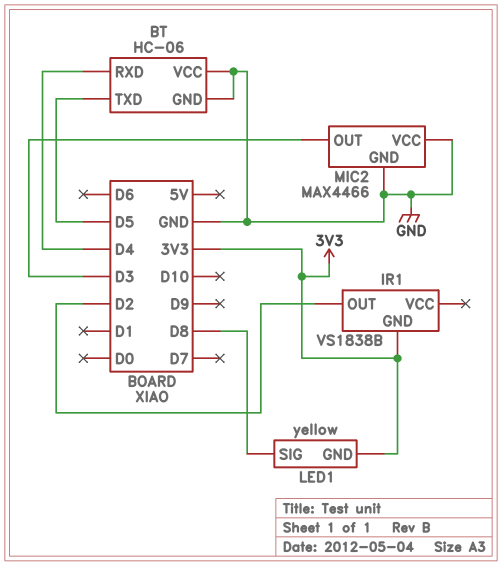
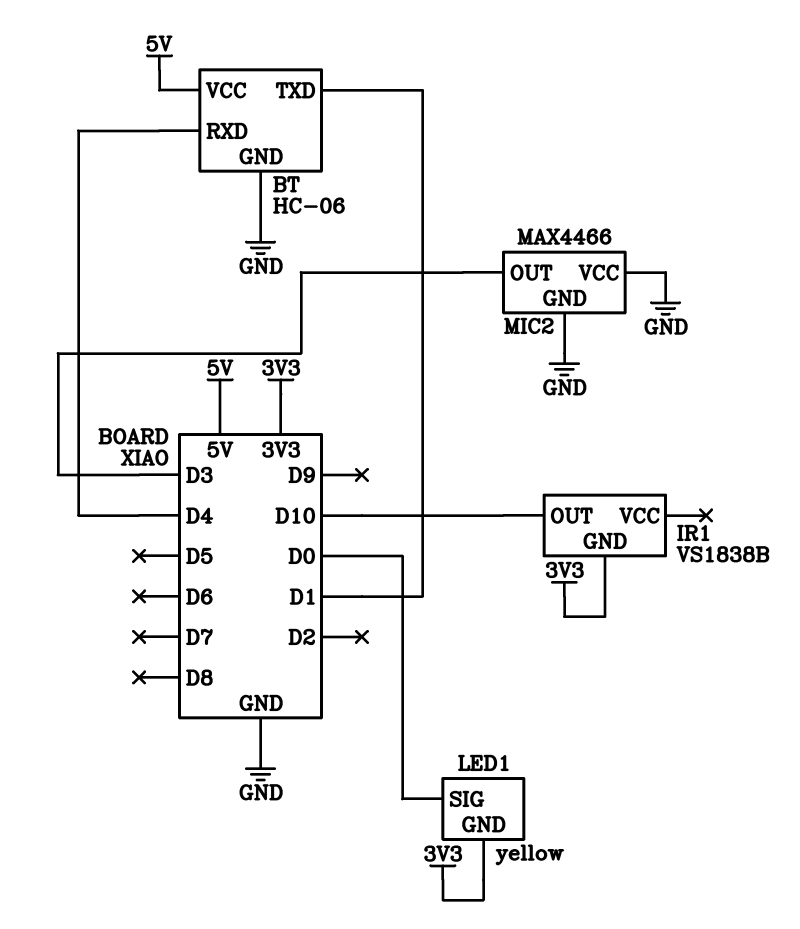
BT pin TXD: D5 -> D1
BT pin VCC: GND -> 5V
IR1 pin OUT: D2 -> D10
LED1 pin SIG: D8 -> D0

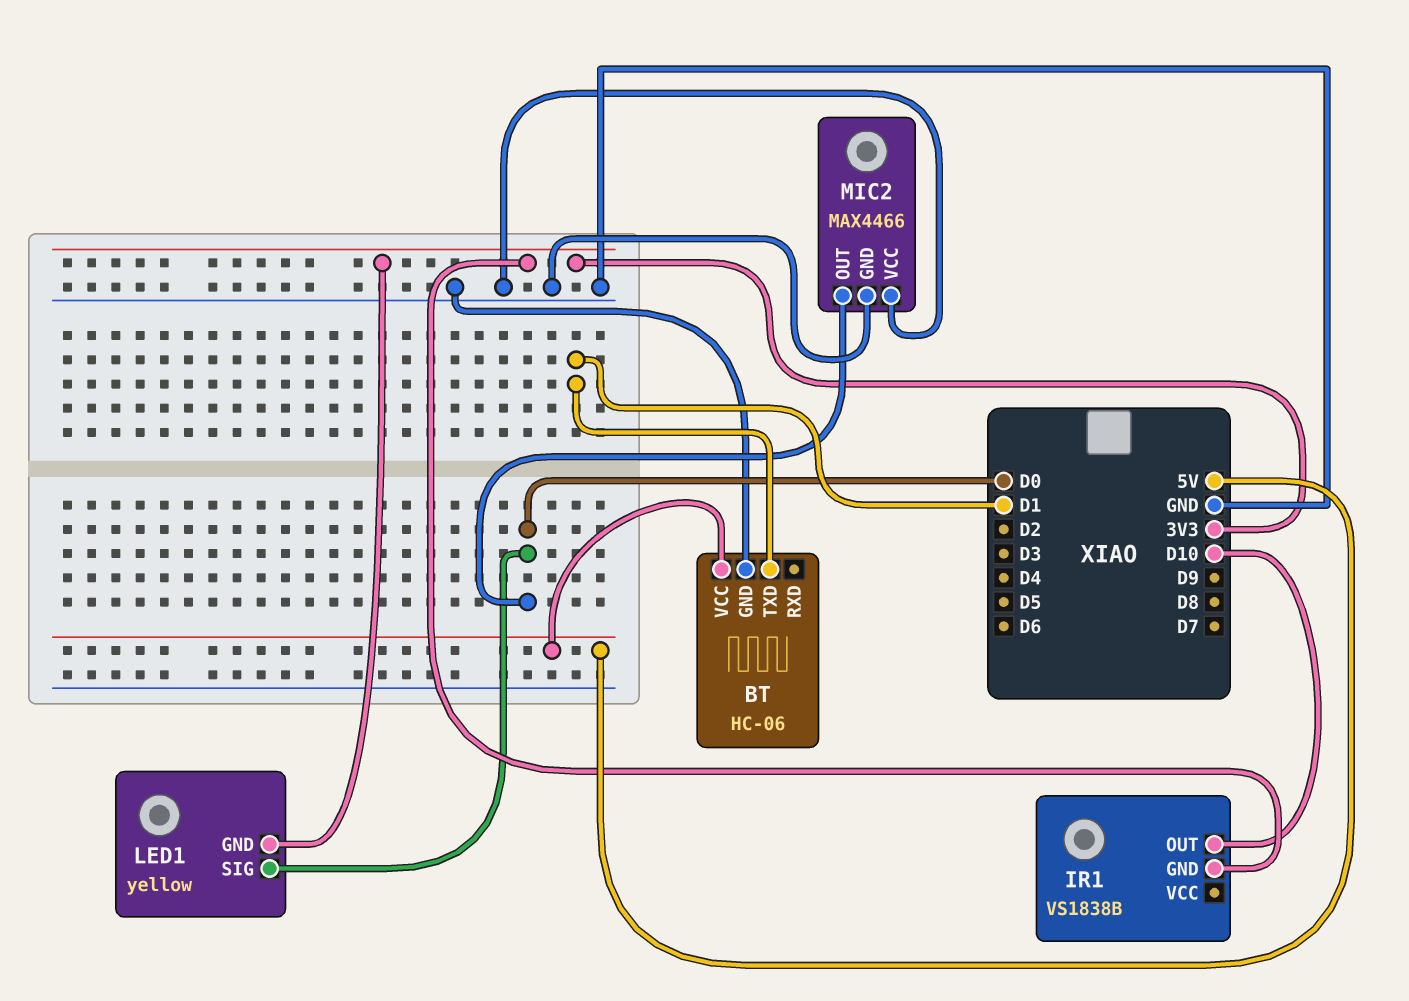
BT pin RXD: D4 -> none
MIC2 pin OUT: D3 -> D0

